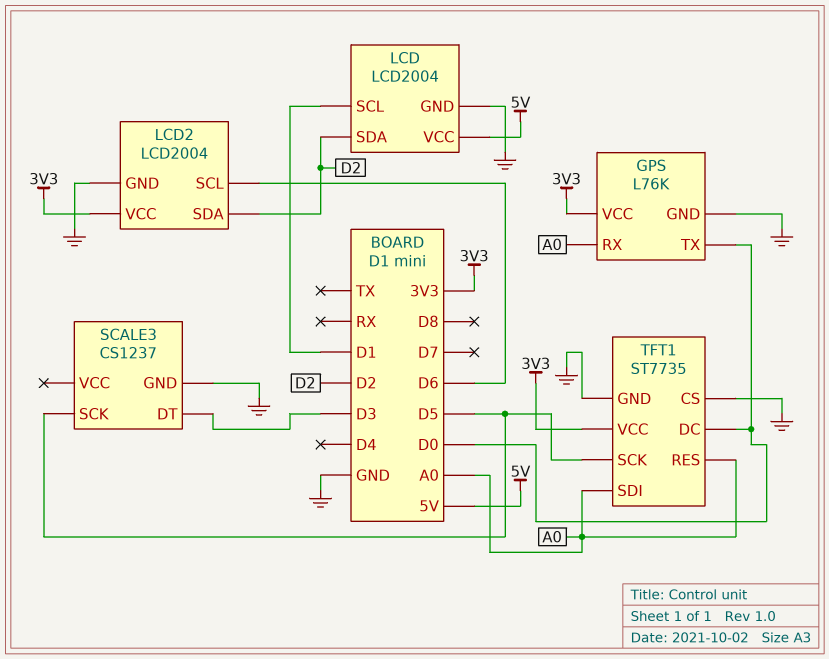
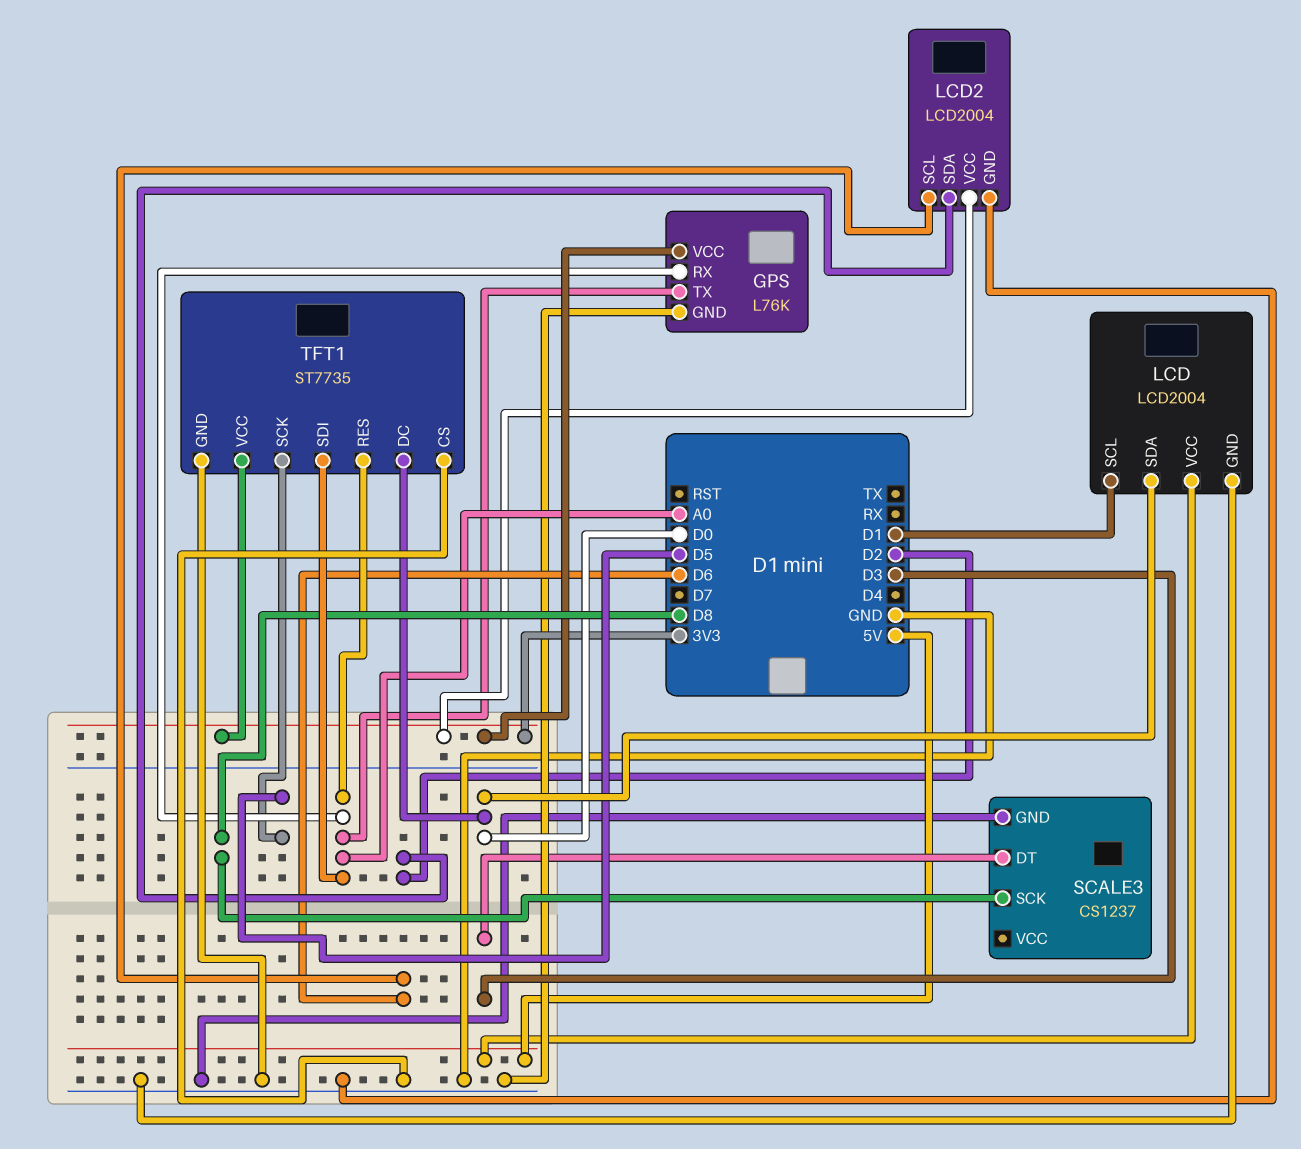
GPS pin TX: D0 -> A0
LCD pin SDA: D2 -> D0
SCALE3 pin SCK: D5 -> D8

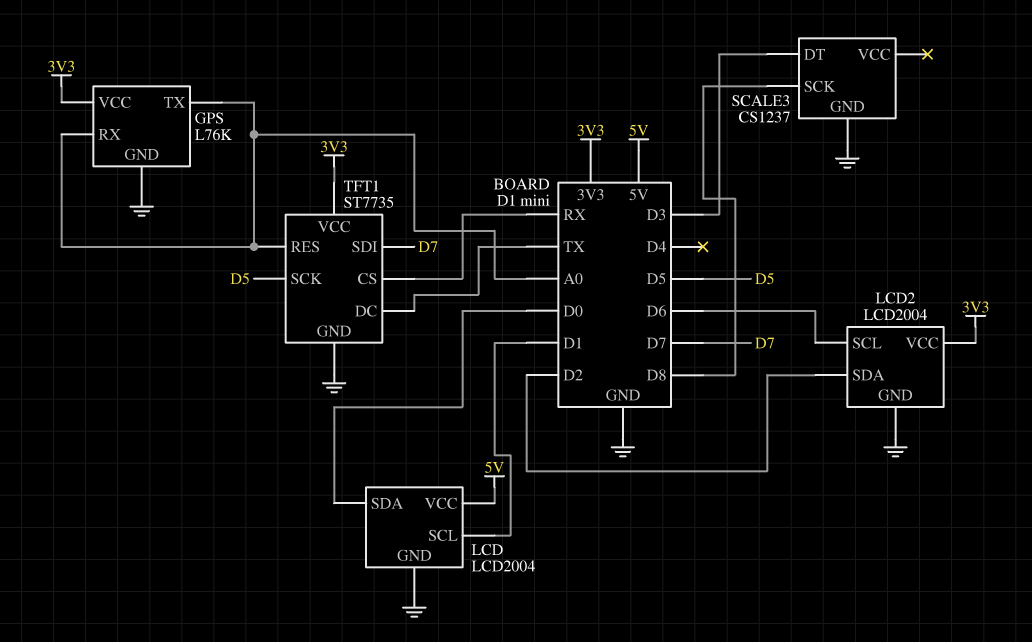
TFT1 pin CS: GND -> RX
TFT1 pin DC: D0 -> TX
TFT1 pin SDI: A0 -> D7

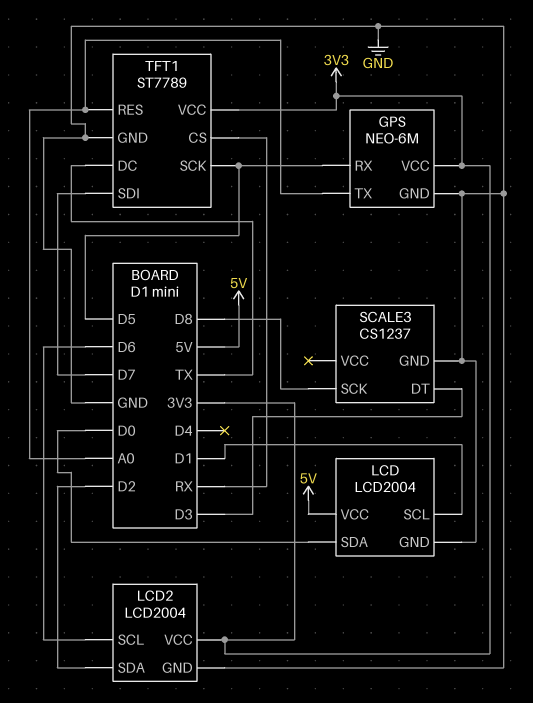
GPS: L76K -> NEO-6M
GPS pin RX: A0 -> D5
TFT1: ST7735 -> ST7789

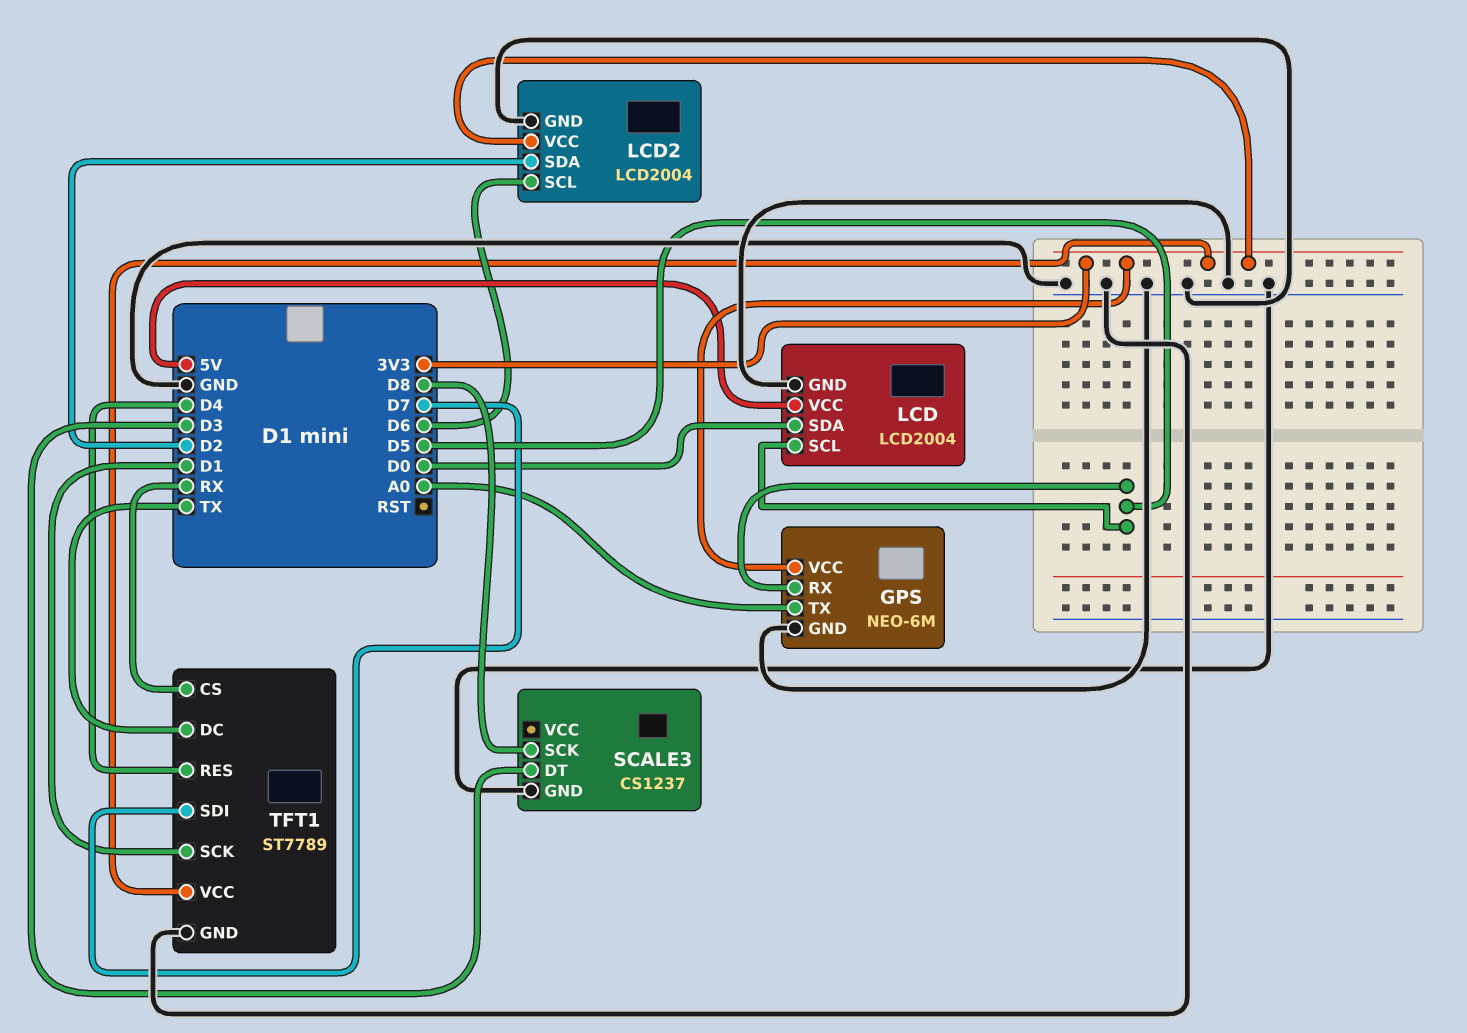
LCD pin SCL: D1 -> D5
TFT1 pin RES: A0 -> D4
TFT1 pin SCK: D5 -> D1

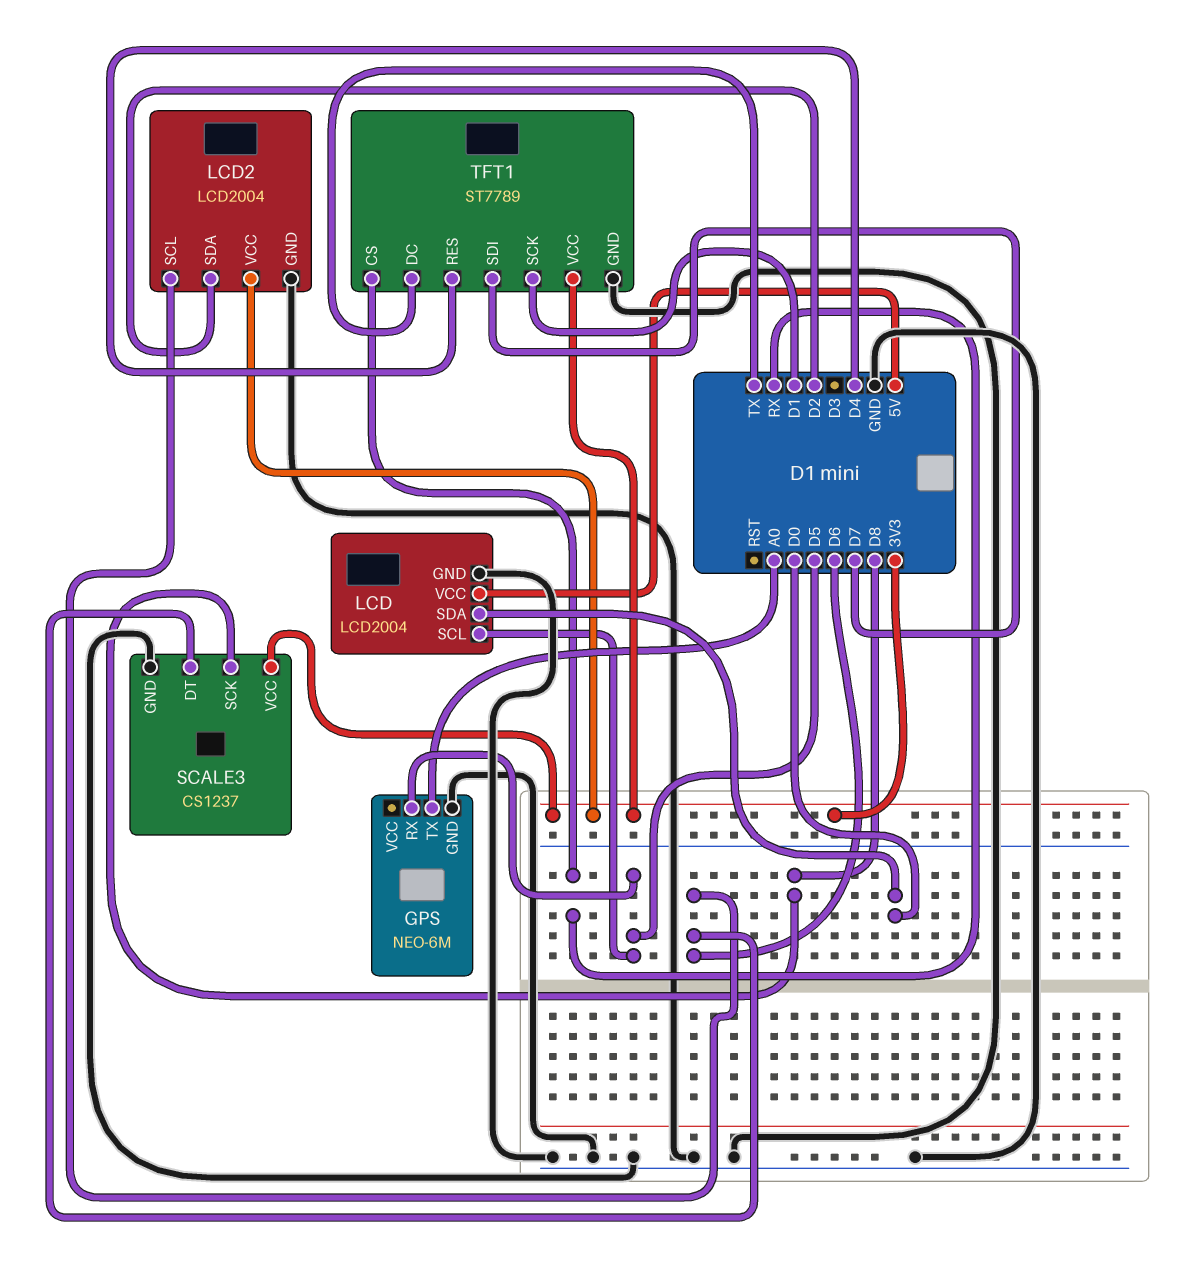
GPS pin VCC: 3V3 -> none
SCALE3 pin DT: D3 -> D6
SCALE3 pin VCC: none -> 3V3

